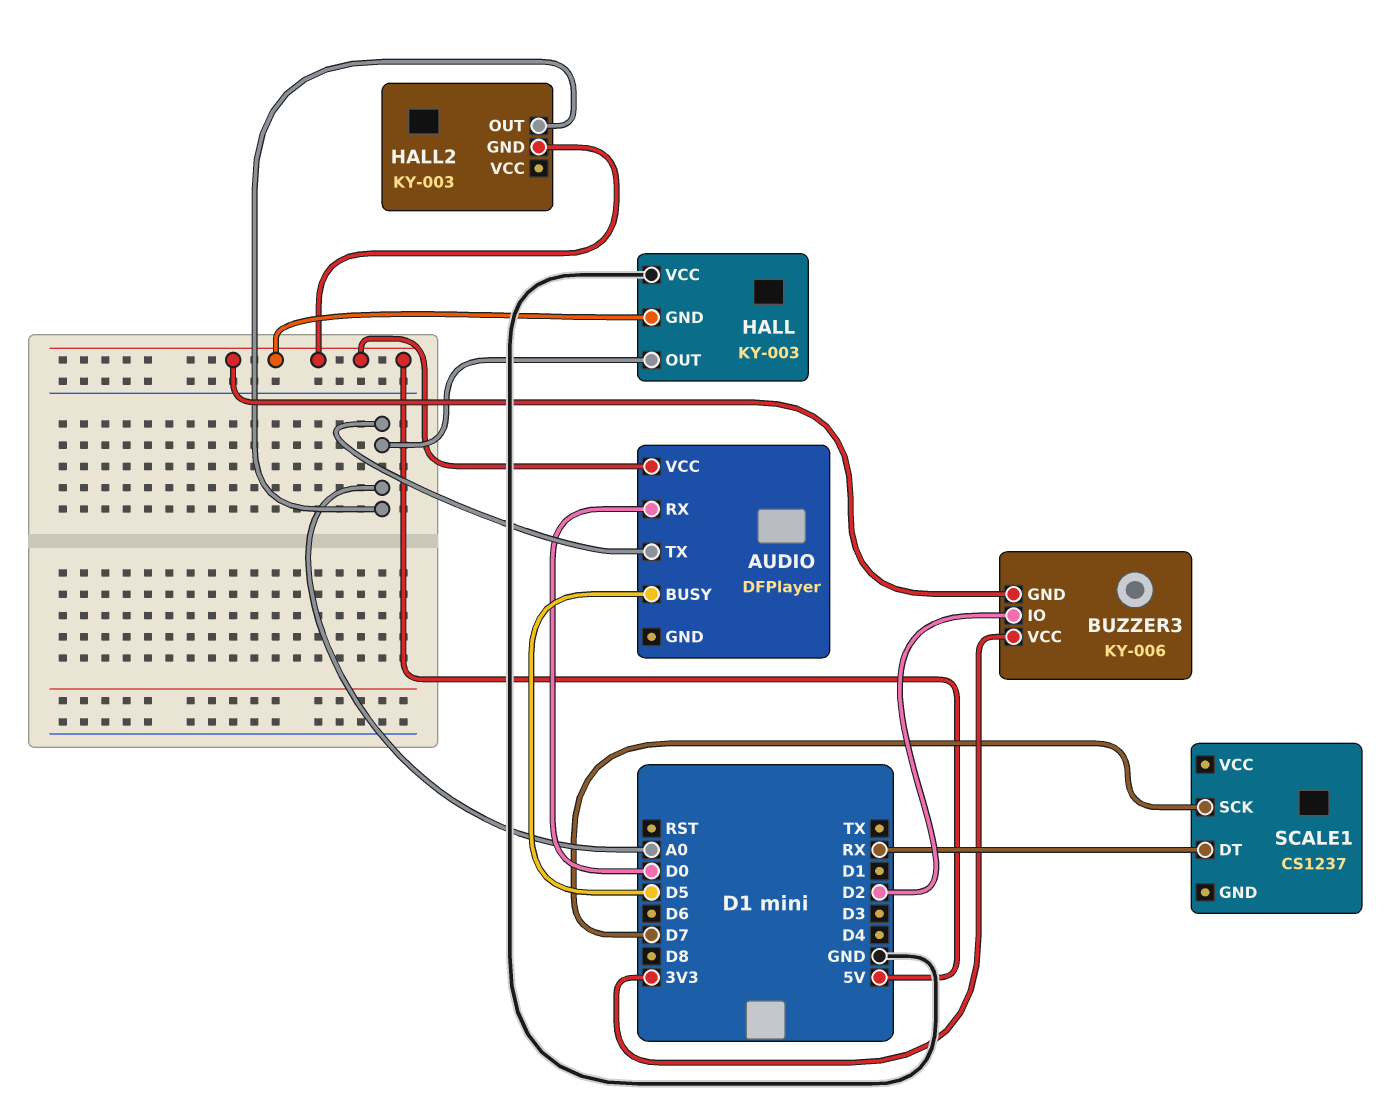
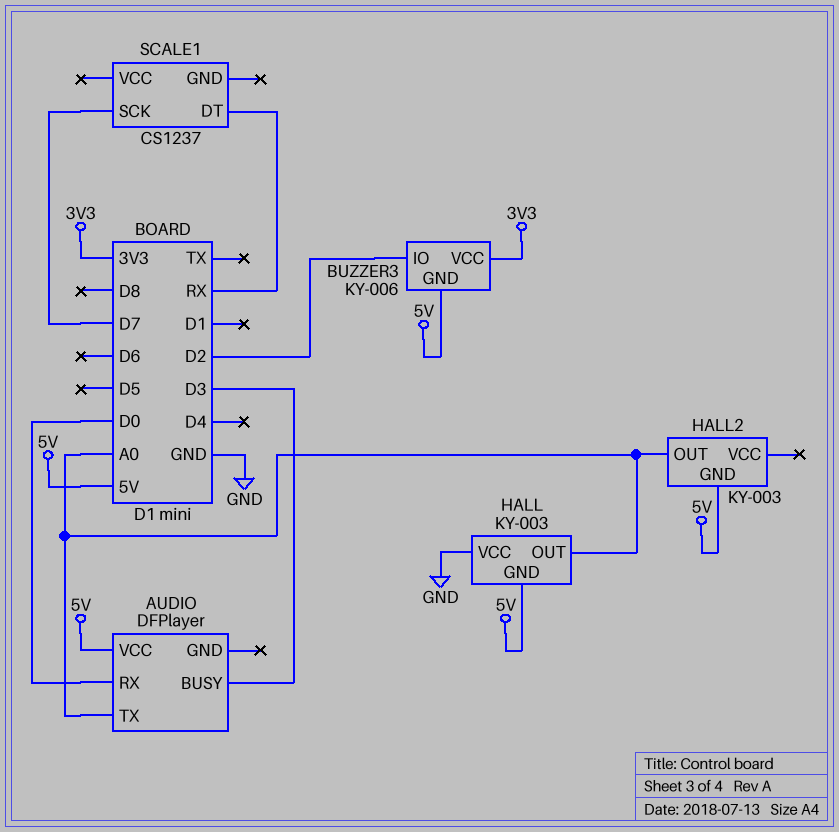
AUDIO pin BUSY: D5 -> D3

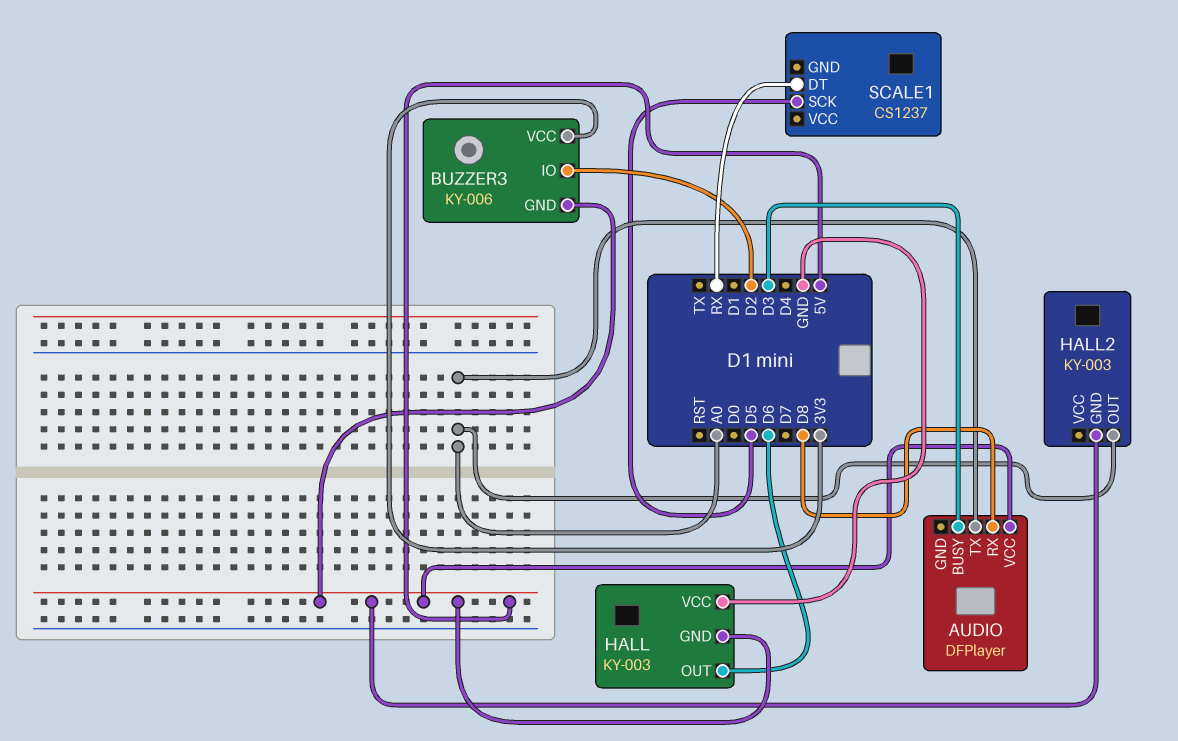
AUDIO pin RX: D0 -> D8
HALL pin OUT: A0 -> D6
SCALE1 pin SCK: D7 -> D5

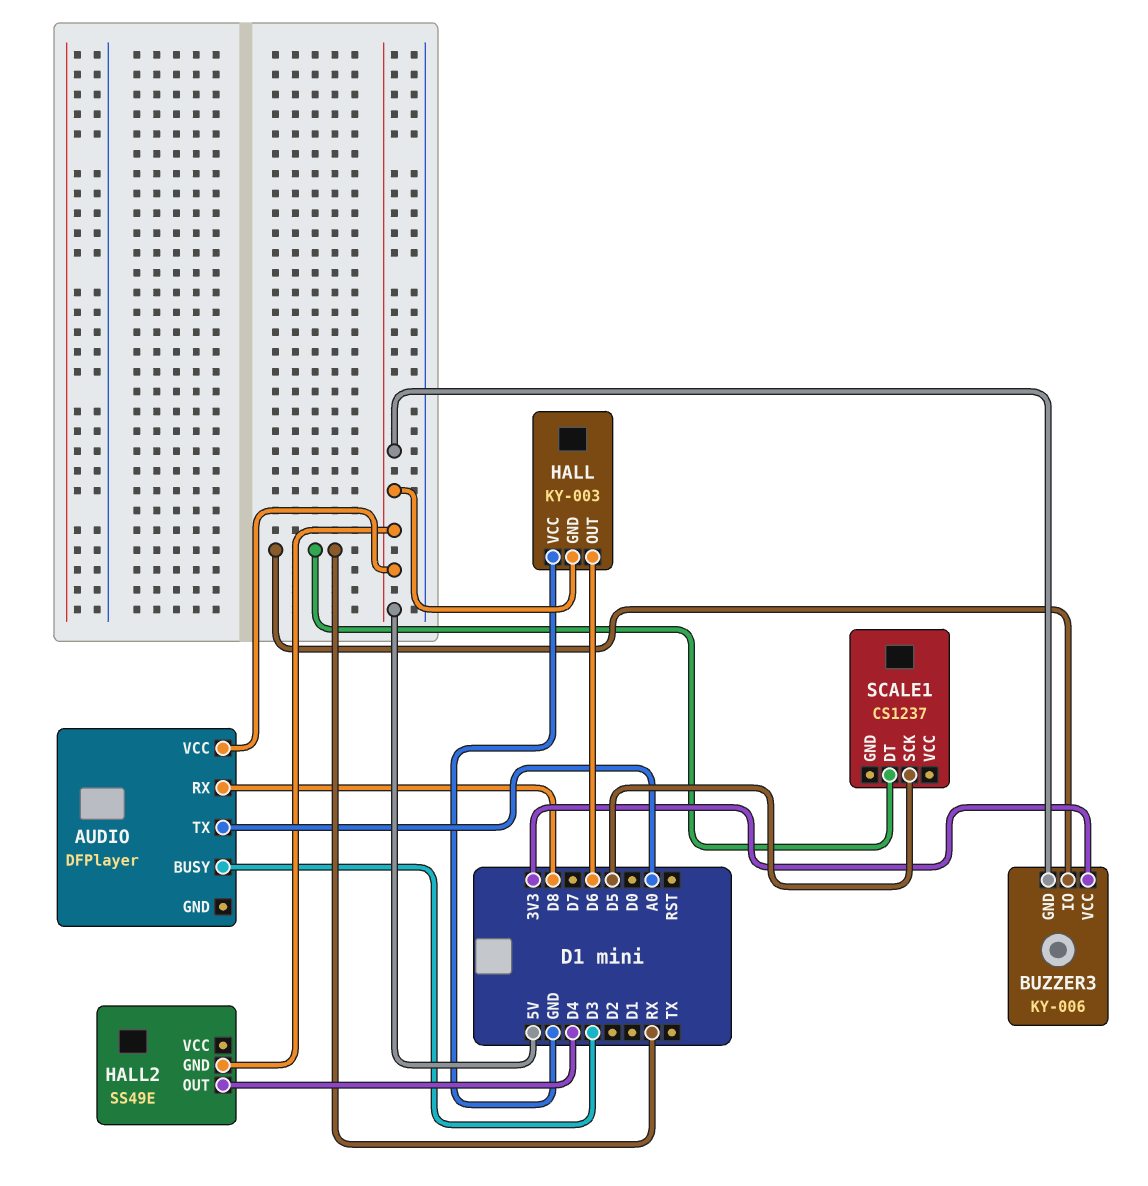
BUZZER3 pin IO: D2 -> RX
HALL2: KY-003 -> SS49E
HALL2 pin OUT: A0 -> D4

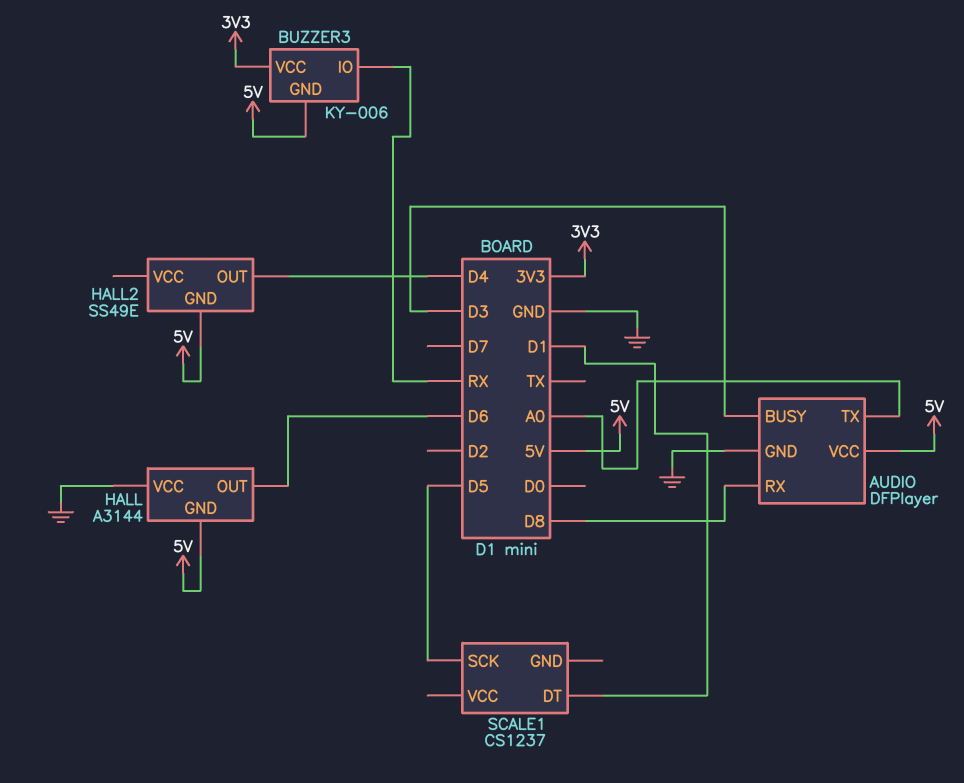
AUDIO pin GND: none -> GND
HALL: KY-003 -> A3144
SCALE1 pin DT: RX -> D1

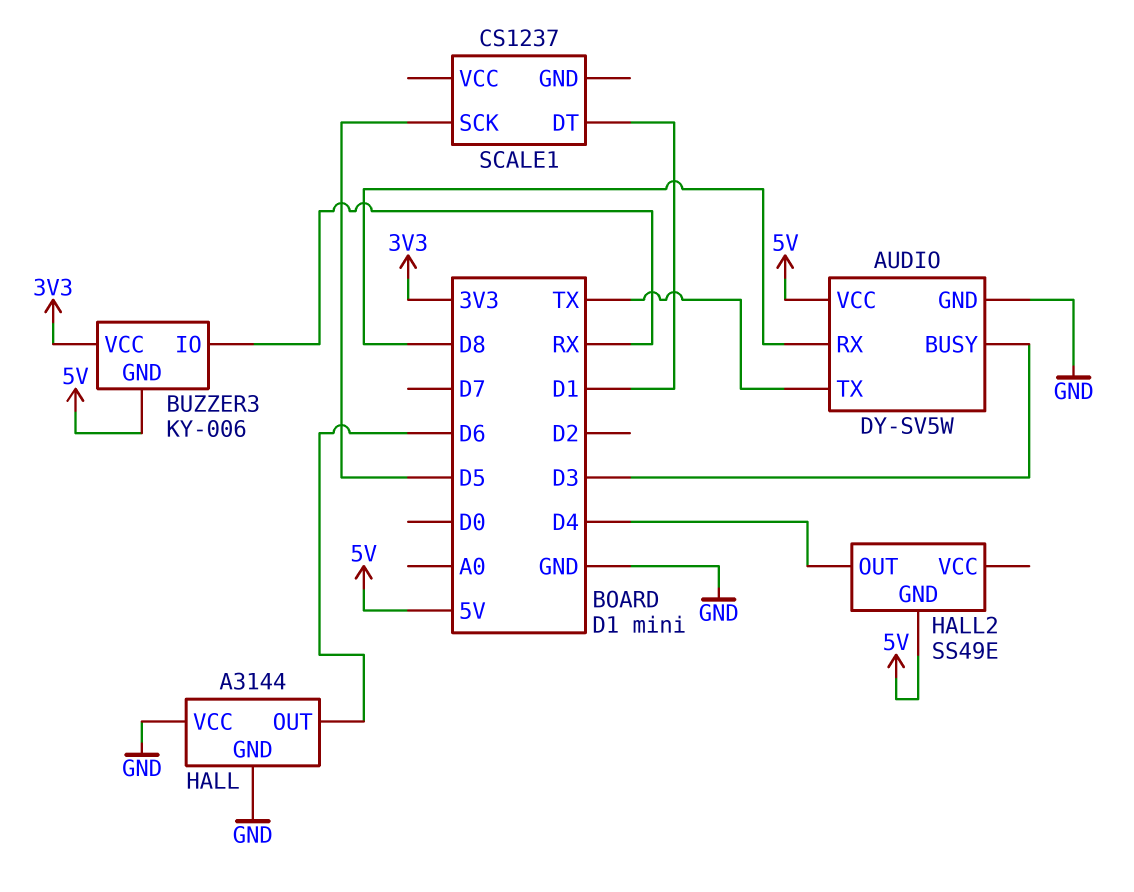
AUDIO: DFPlayer -> DY-SV5W
AUDIO pin TX: A0 -> TX
HALL pin GND: 5V -> GND

